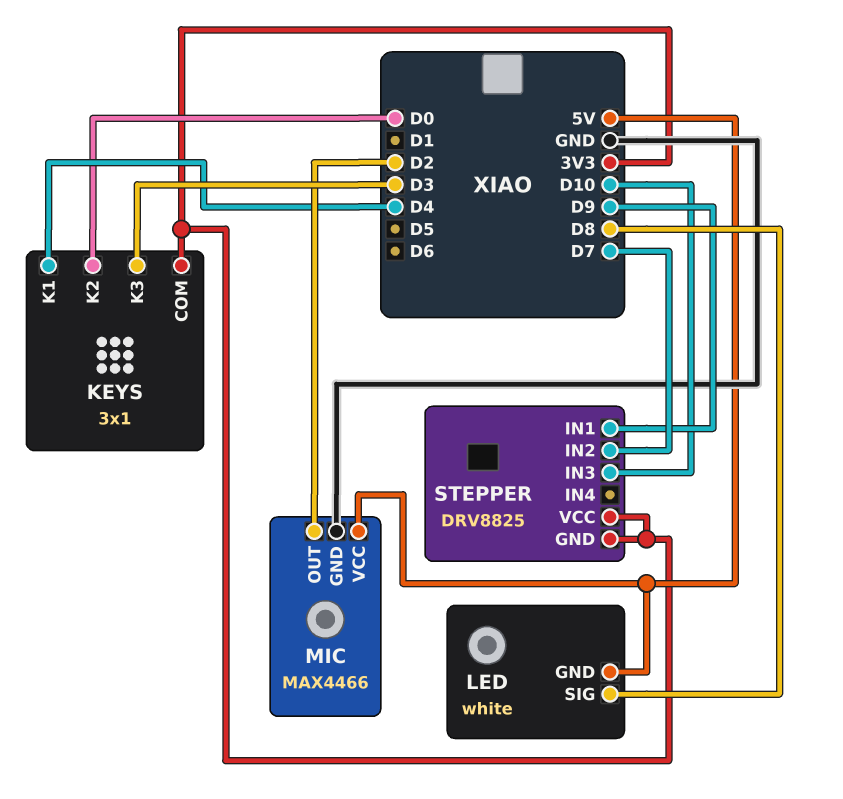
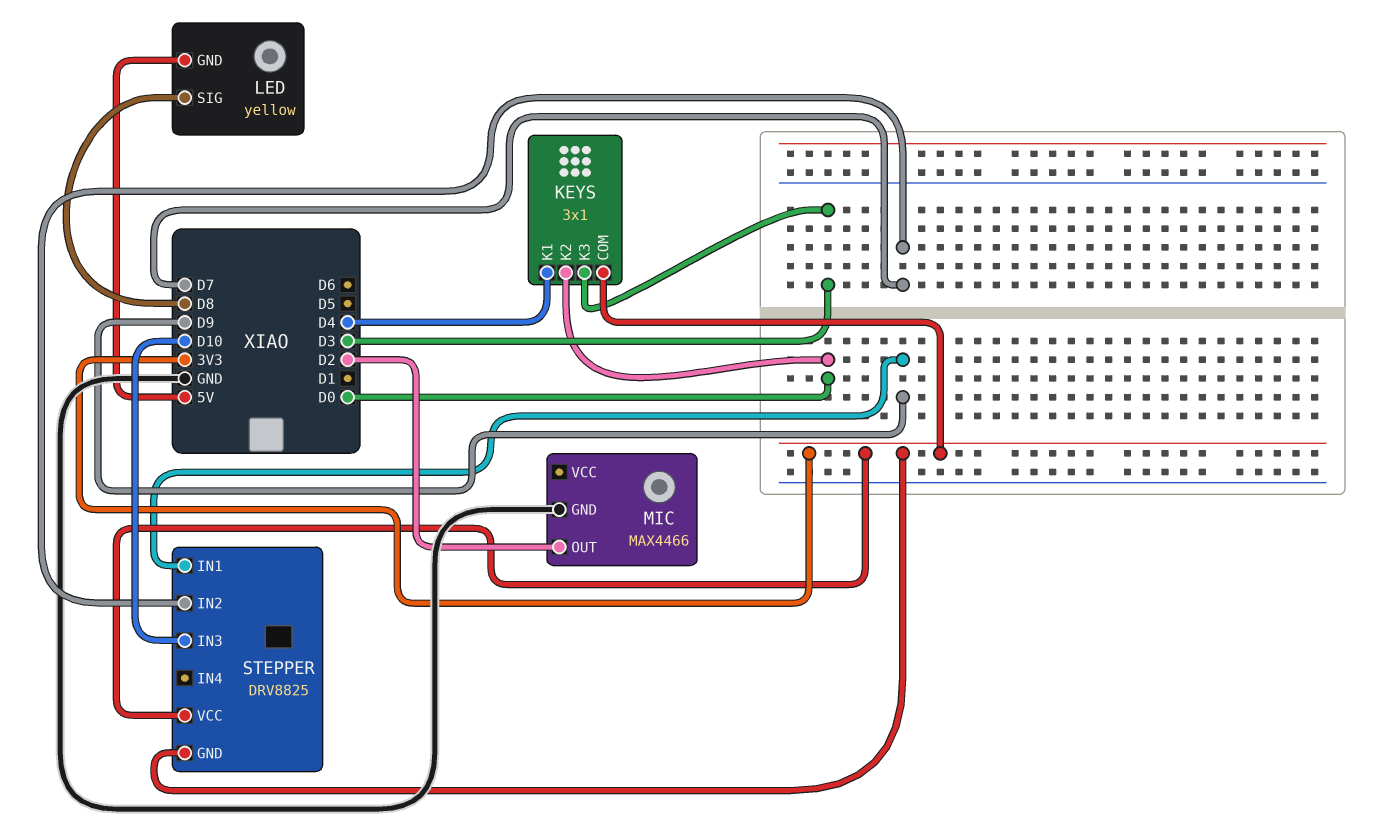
LED: white -> yellow
MIC pin VCC: 5V -> none

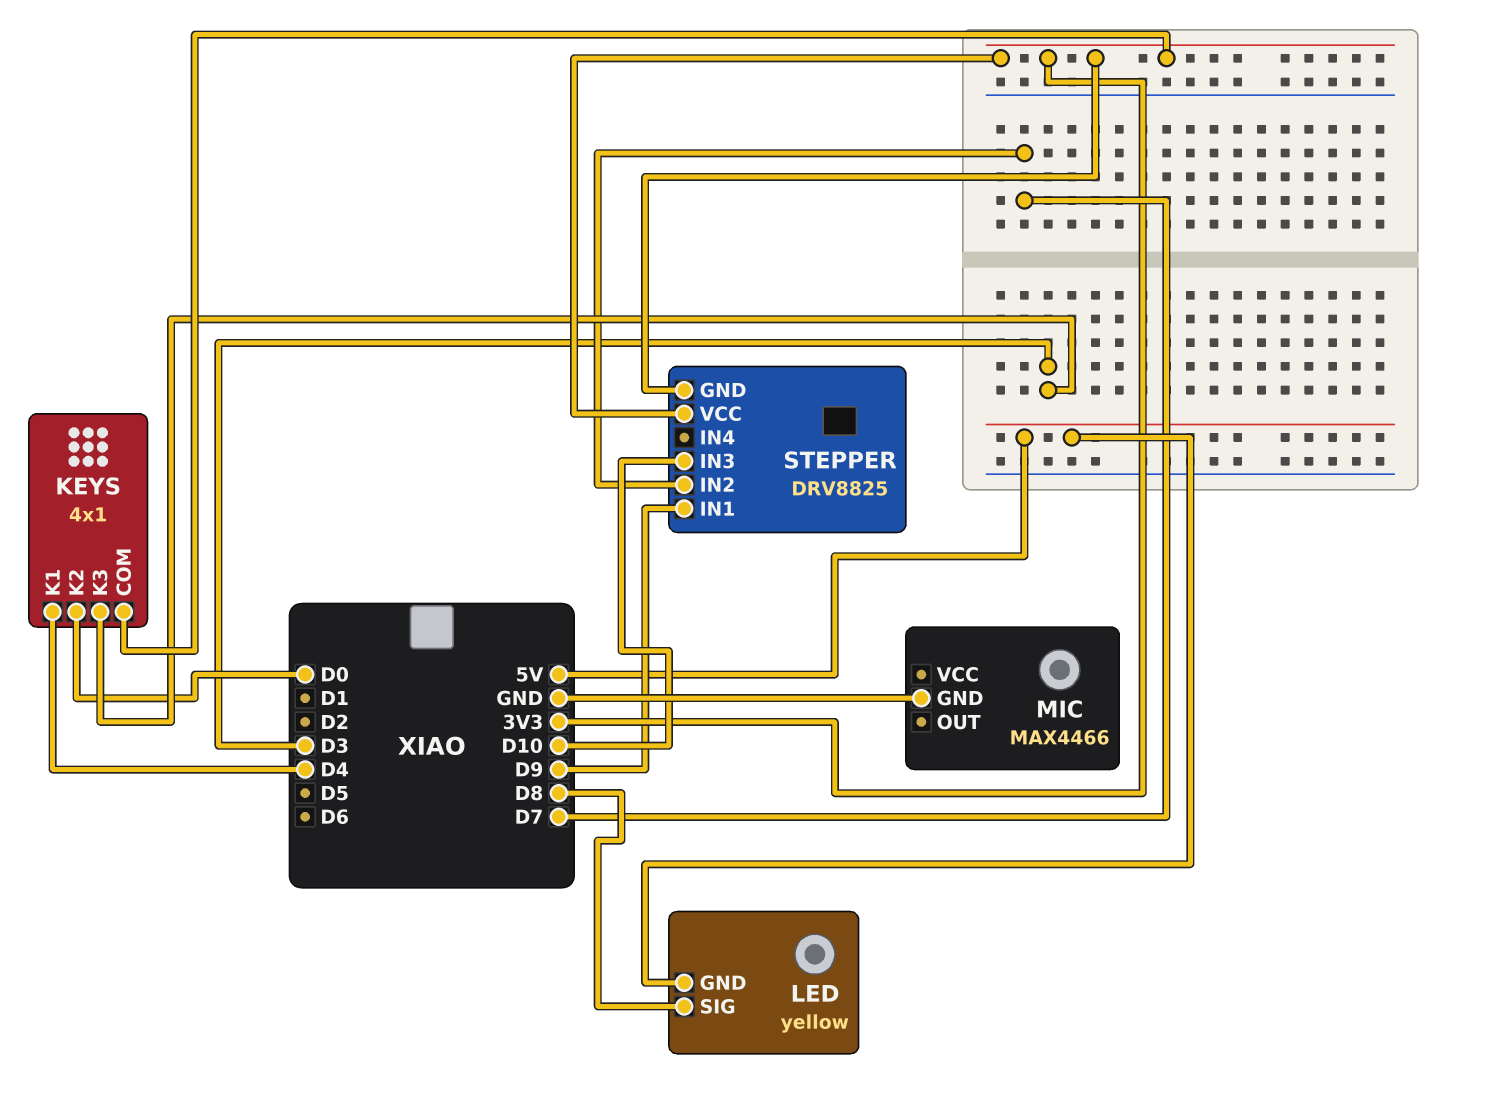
KEYS: 3x1 -> 4x1
MIC pin OUT: D2 -> none

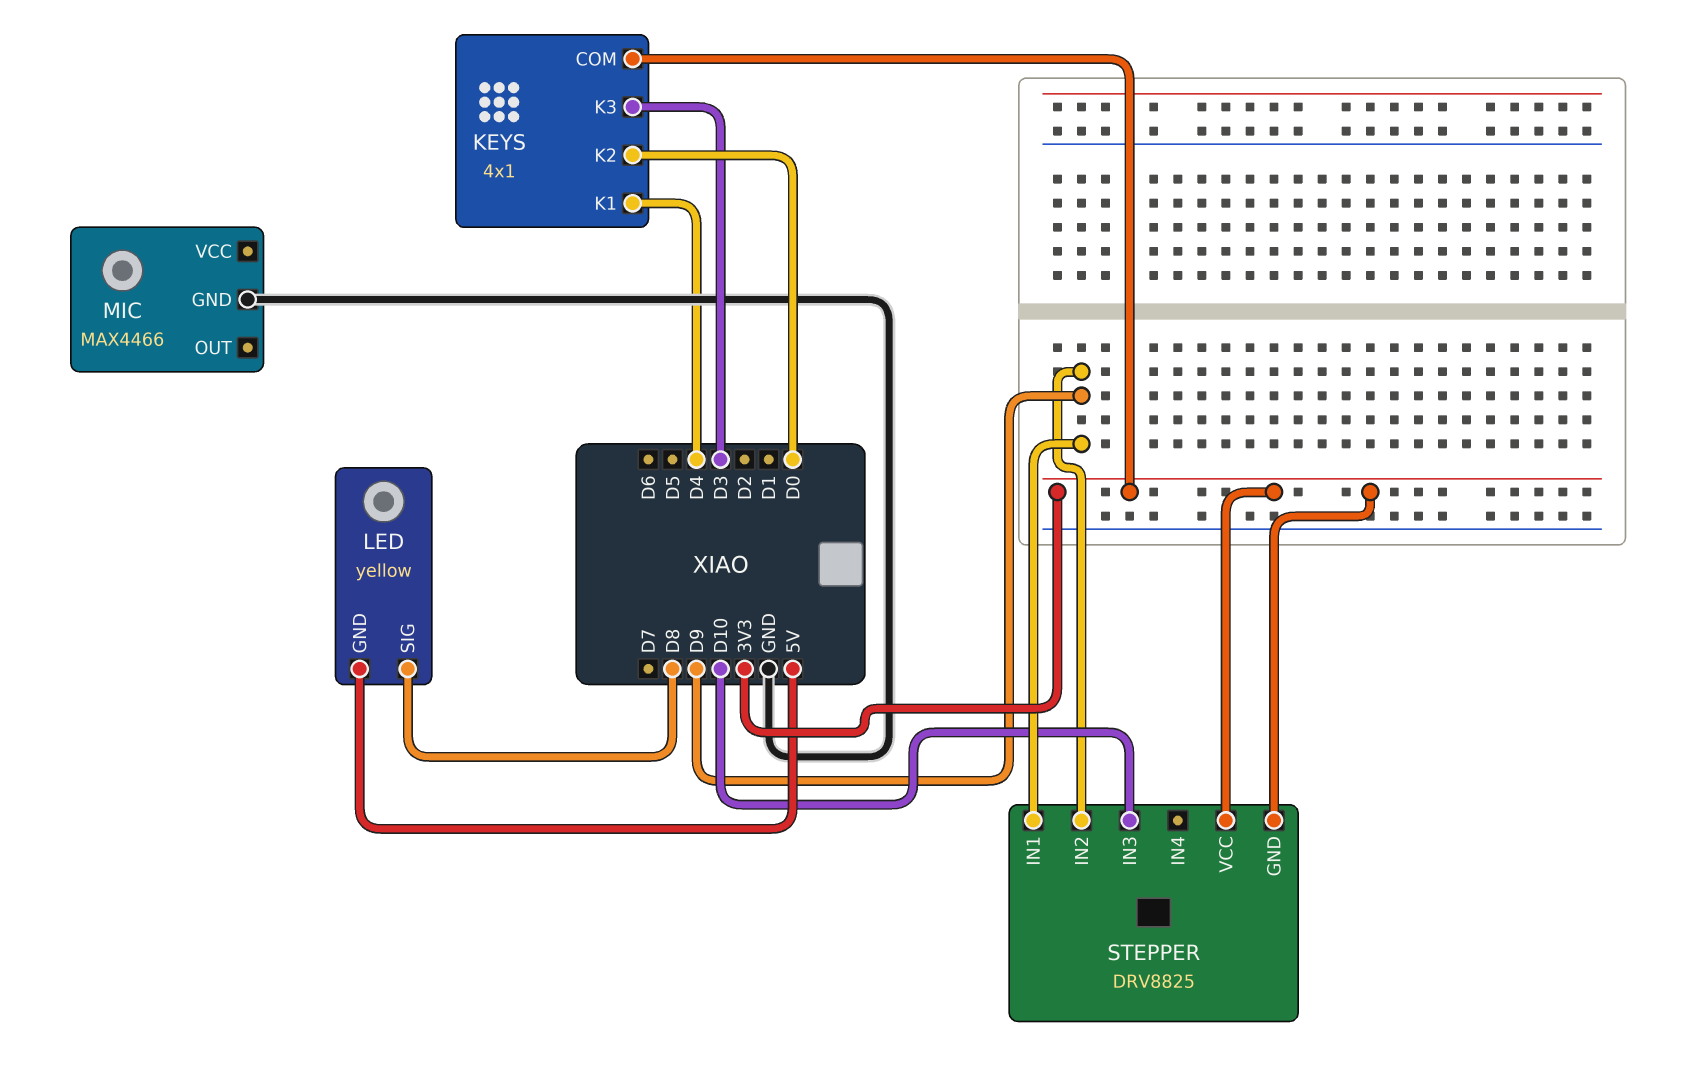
STEPPER pin IN2: D7 -> D9

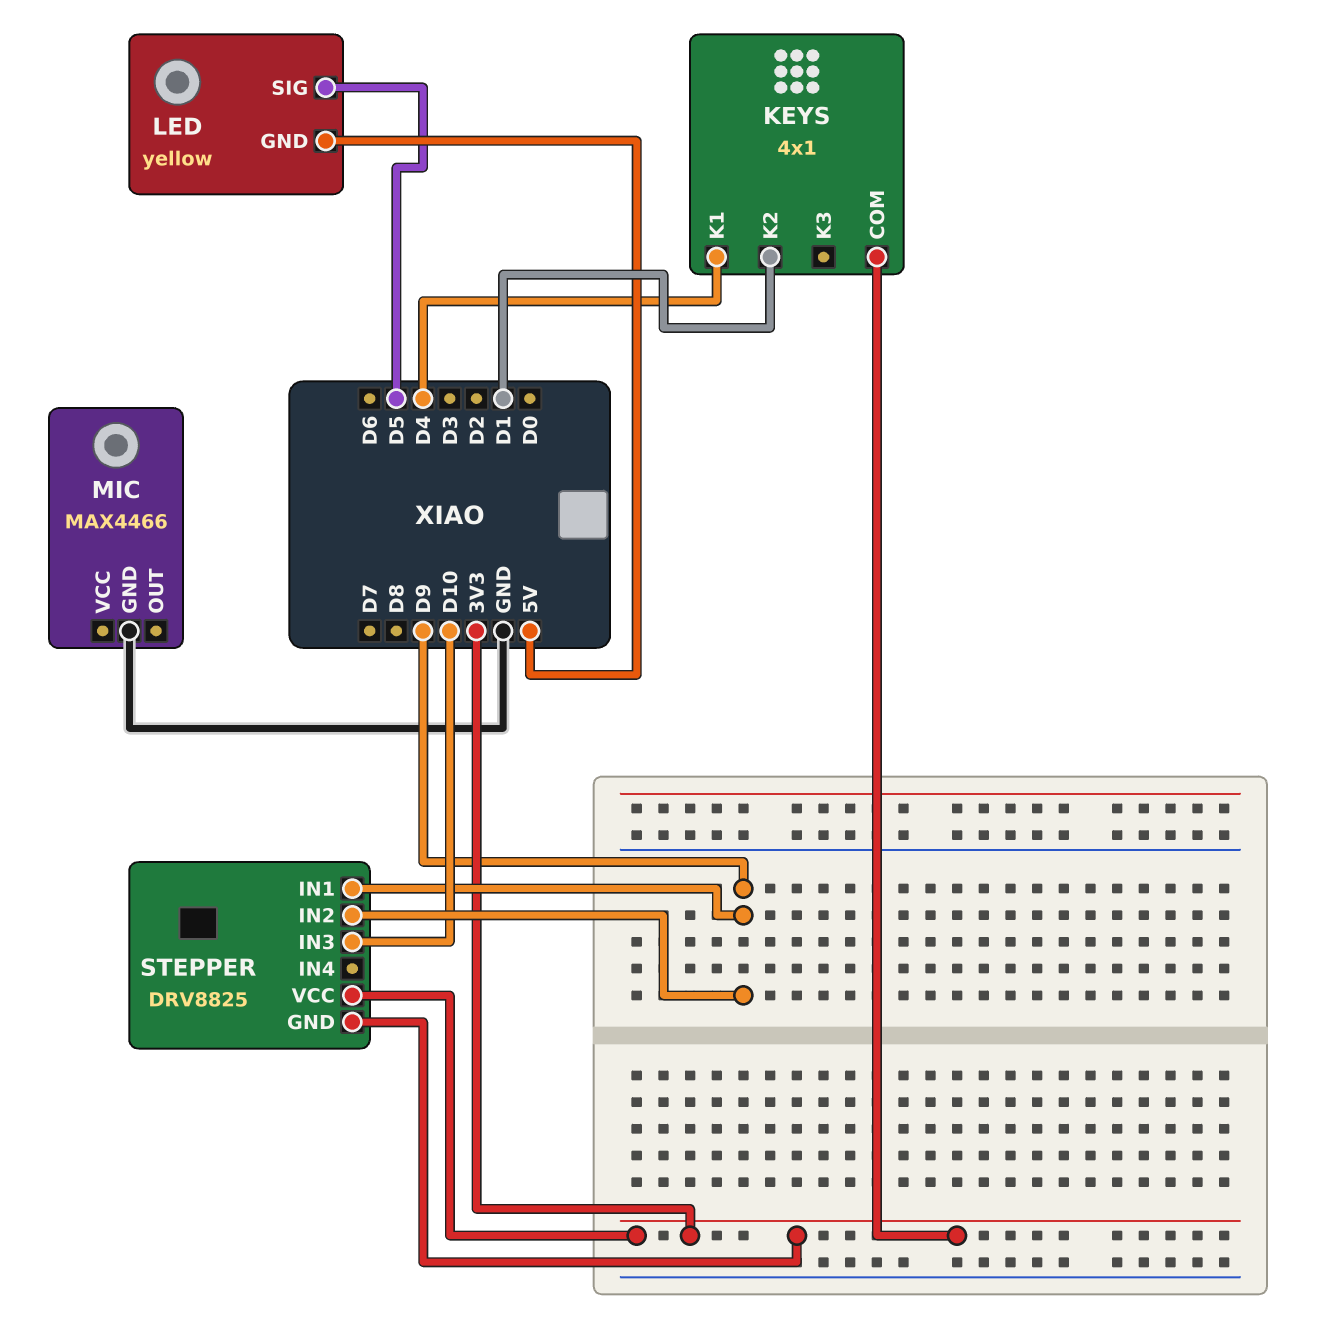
KEYS pin K2: D0 -> D1
KEYS pin K3: D3 -> none
LED pin SIG: D8 -> D5

